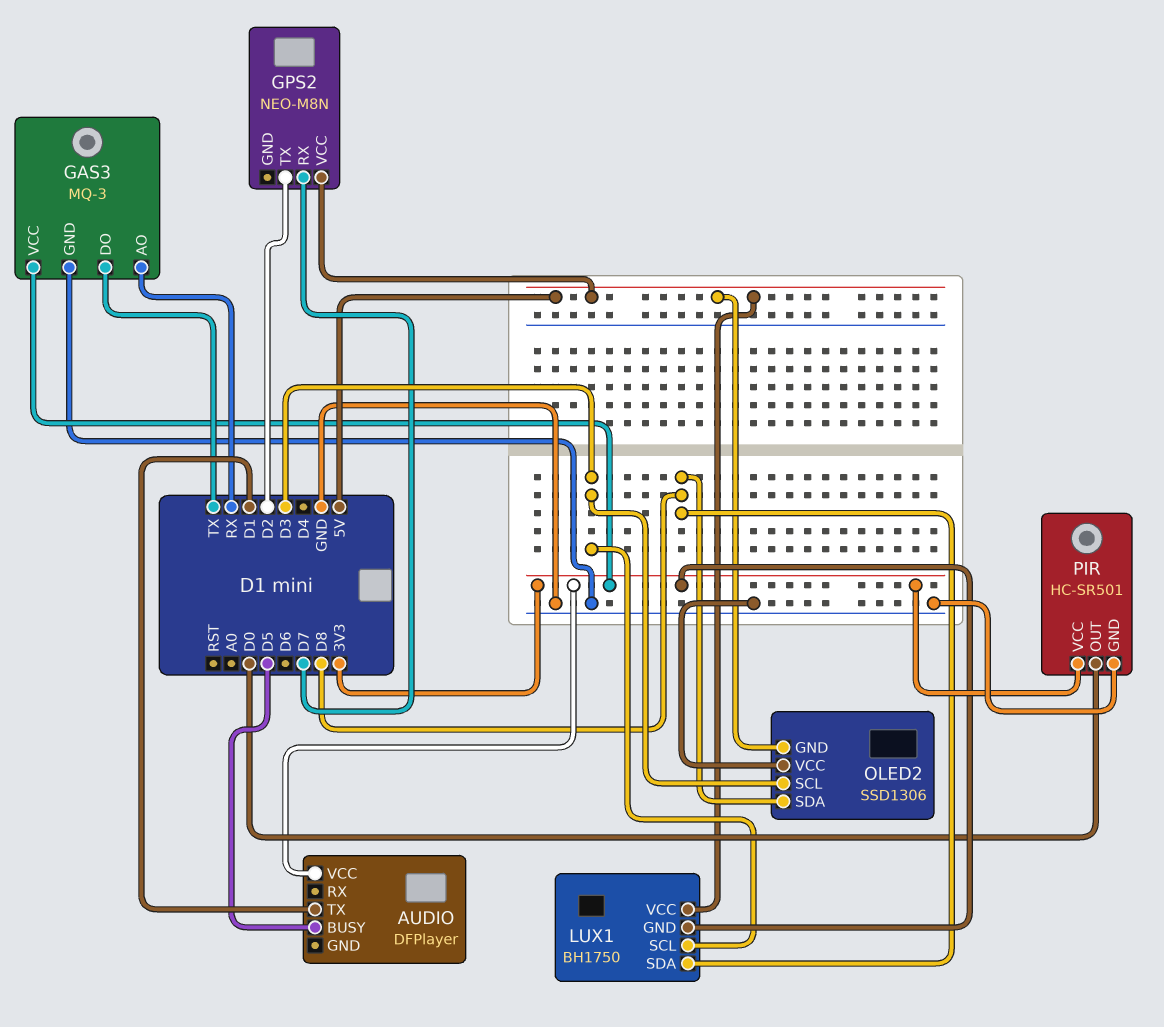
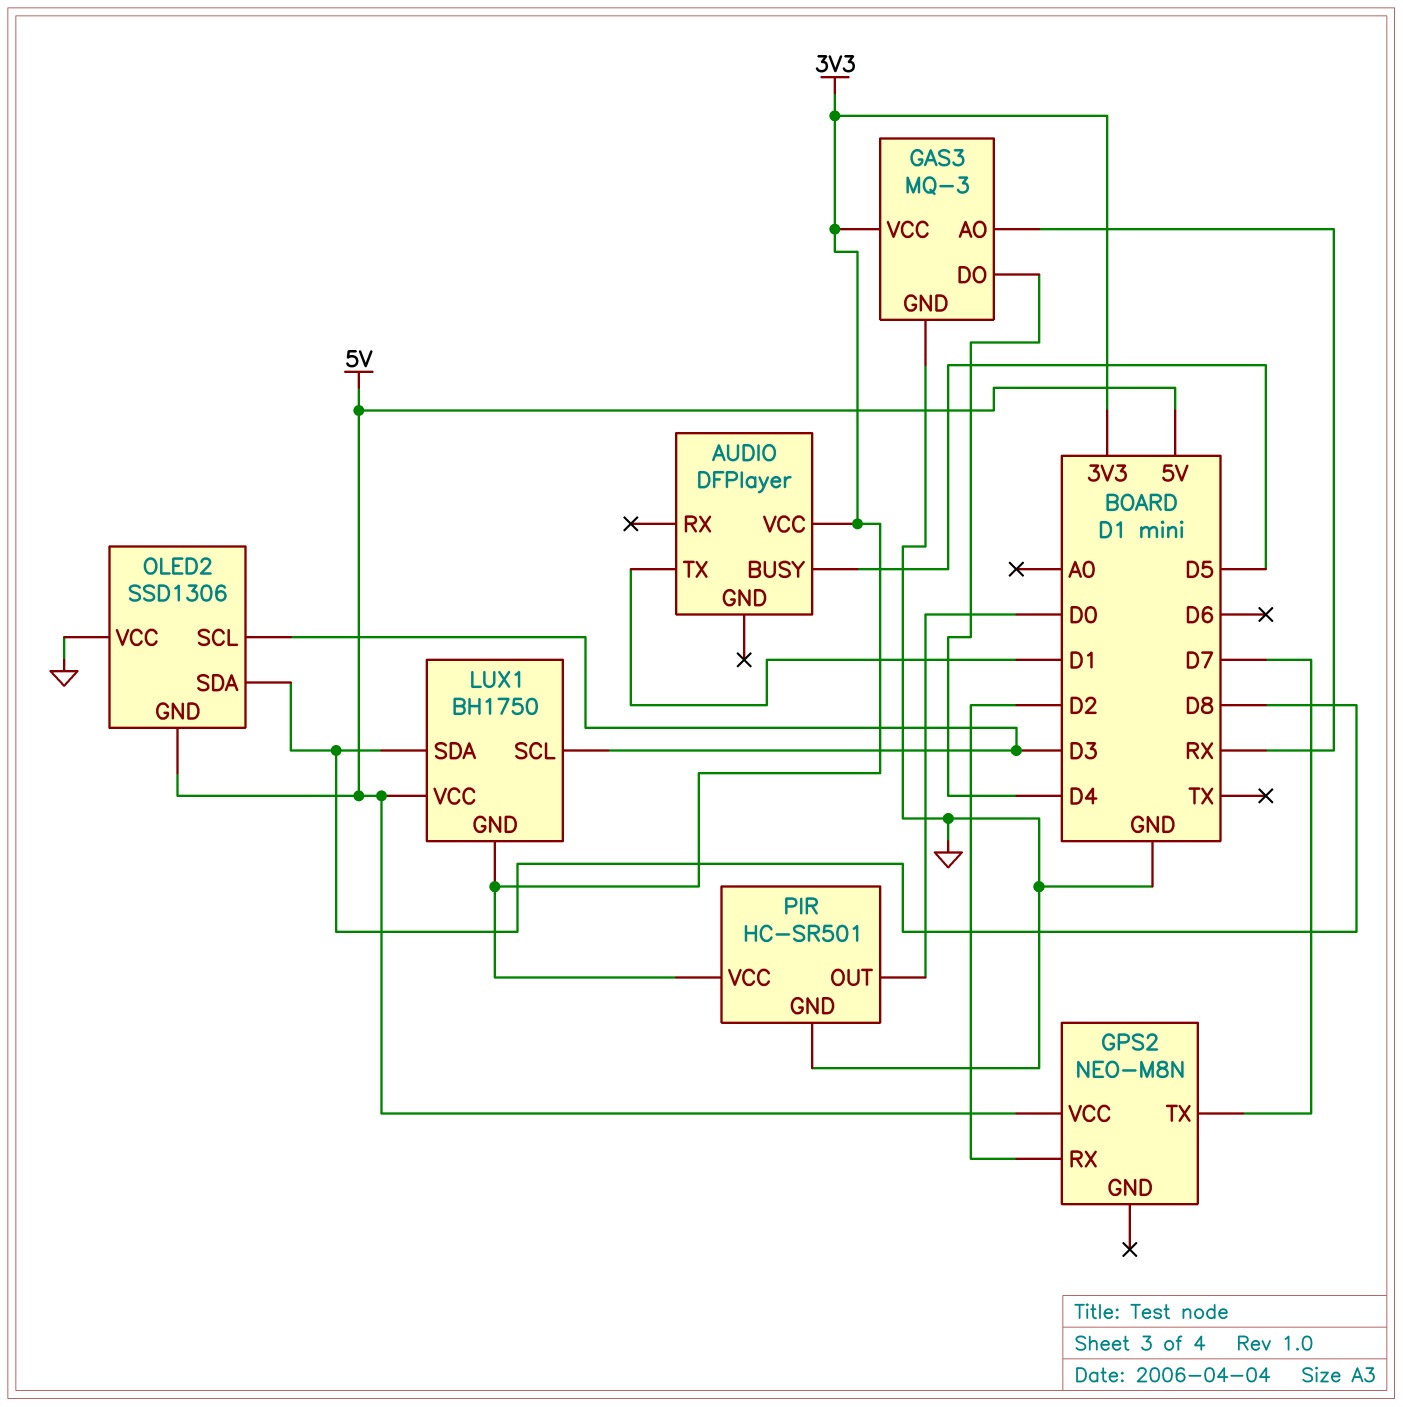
GAS3 pin DO: TX -> D4
GPS2 pin RX: D7 -> D2
GPS2 pin TX: D2 -> D7

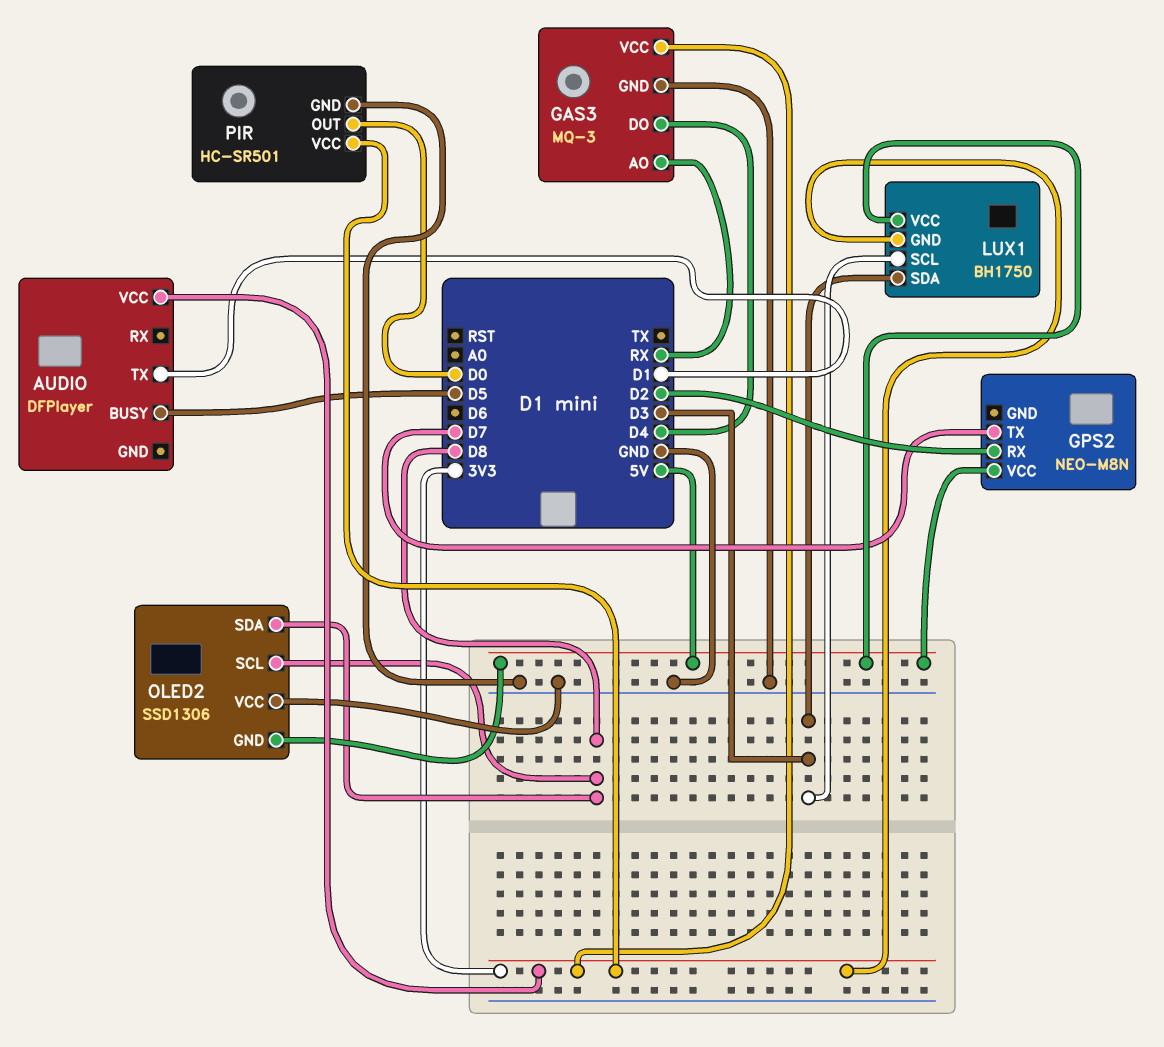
LUX1 pin SDA: D8 -> D3
OLED2 pin SCL: D3 -> D8

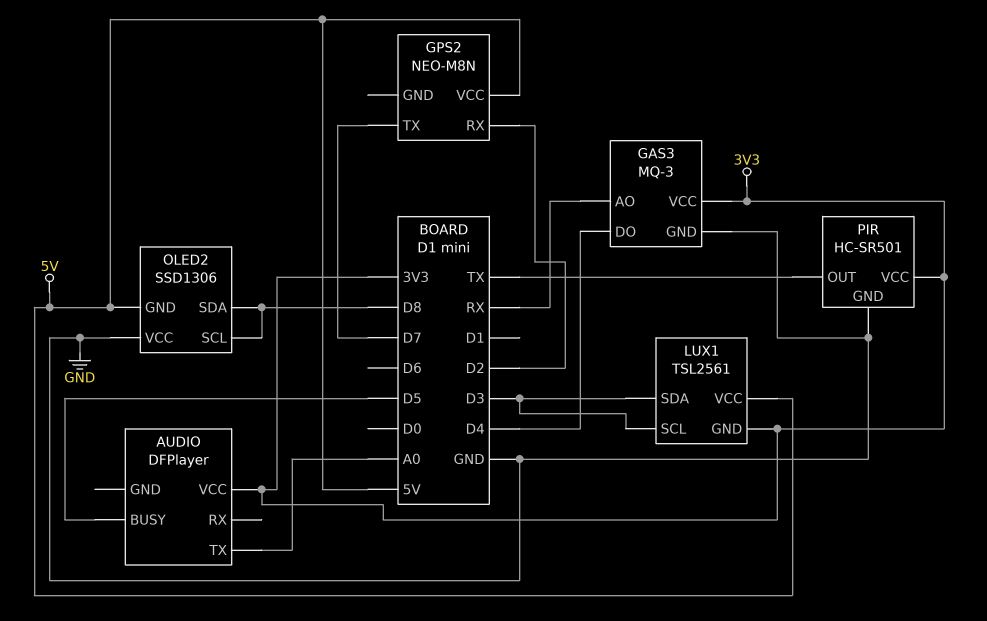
AUDIO pin TX: D1 -> A0
LUX1: BH1750 -> TSL2561
PIR pin OUT: D0 -> TX

